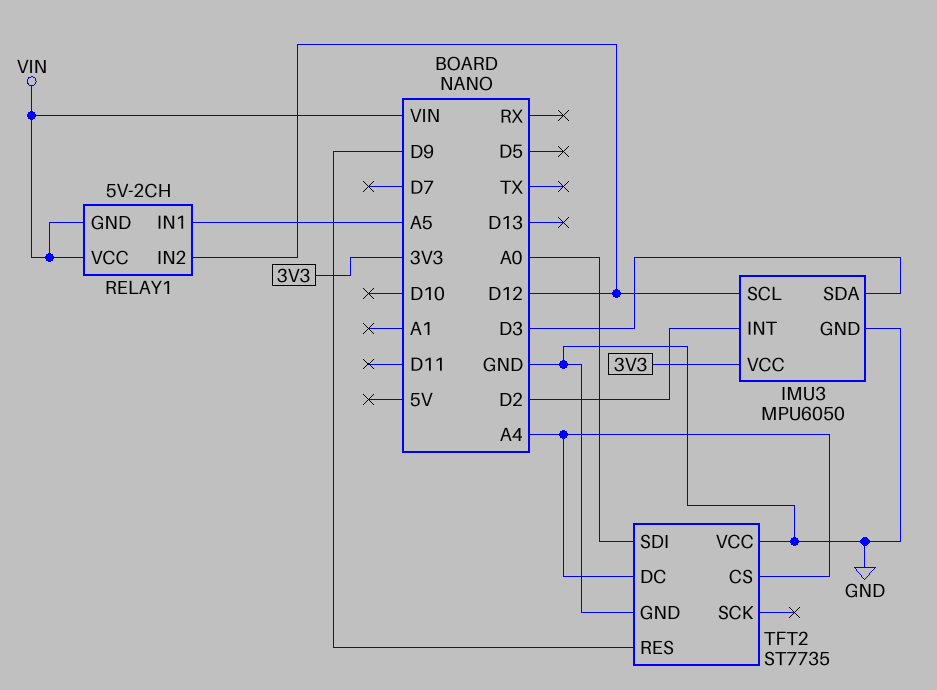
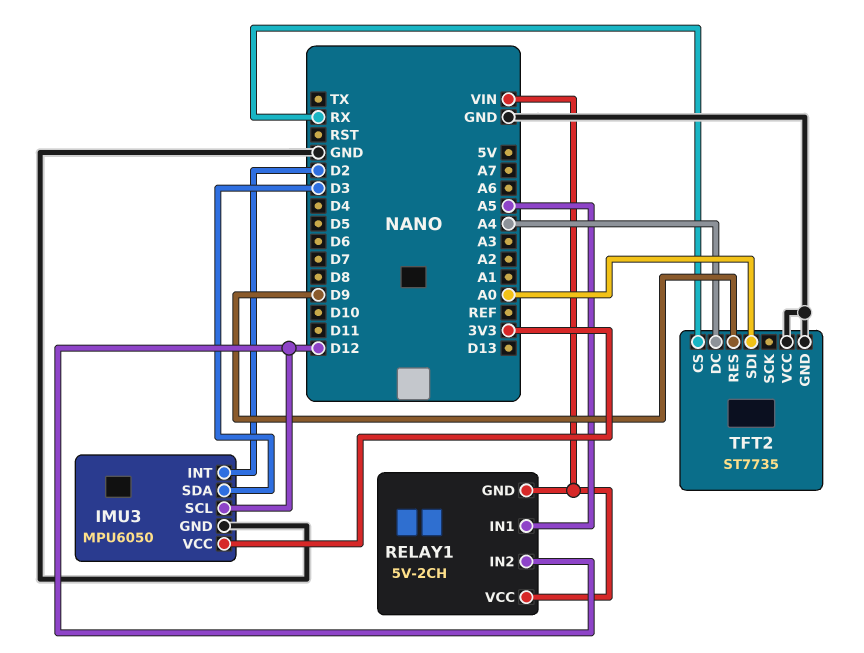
TFT2 pin CS: A4 -> RX

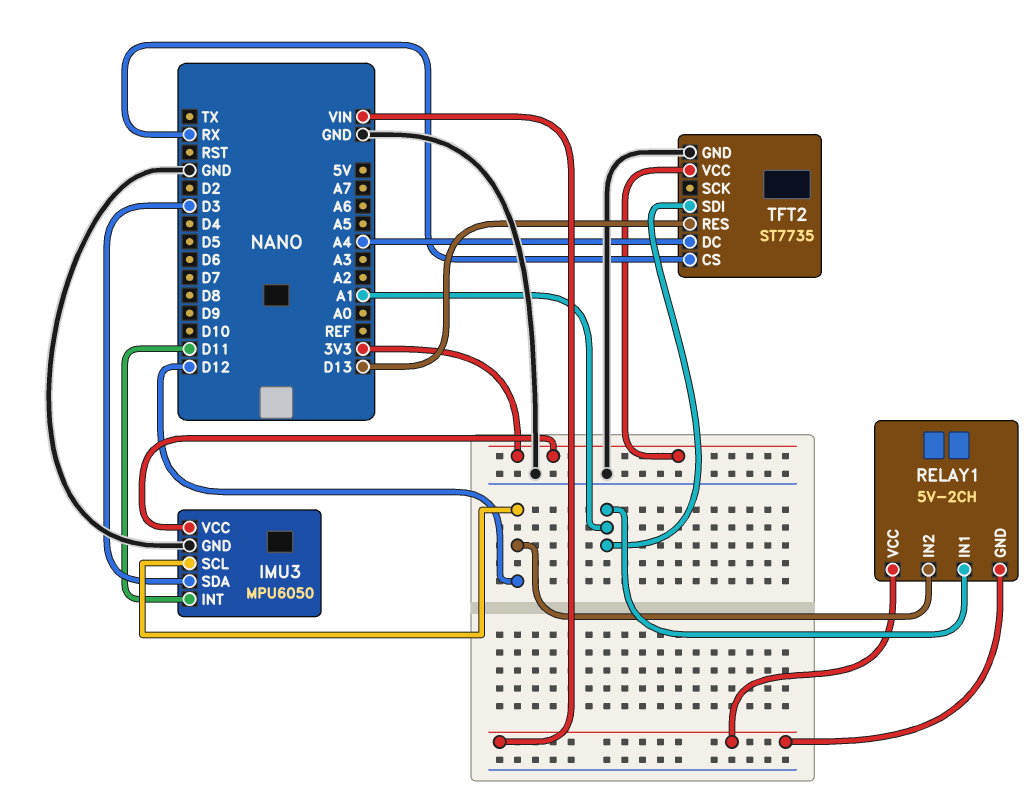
IMU3 pin INT: D2 -> D11
RELAY1 pin IN1: A5 -> A1
TFT2 pin RES: D9 -> D13
TFT2 pin SDI: A0 -> A1
TFT2 pin VCC: GND -> 3V3

